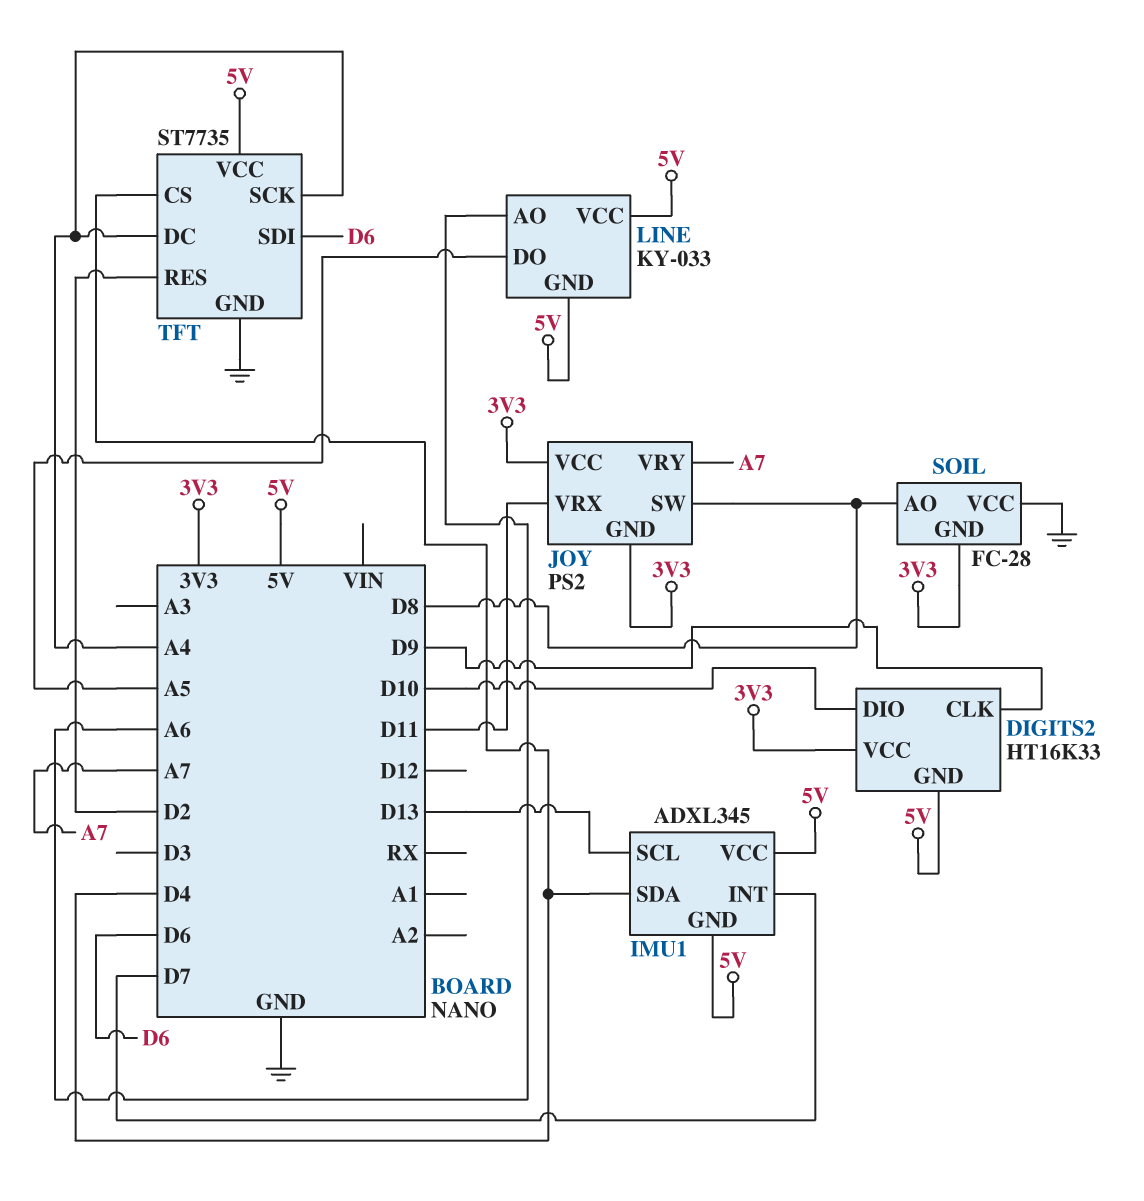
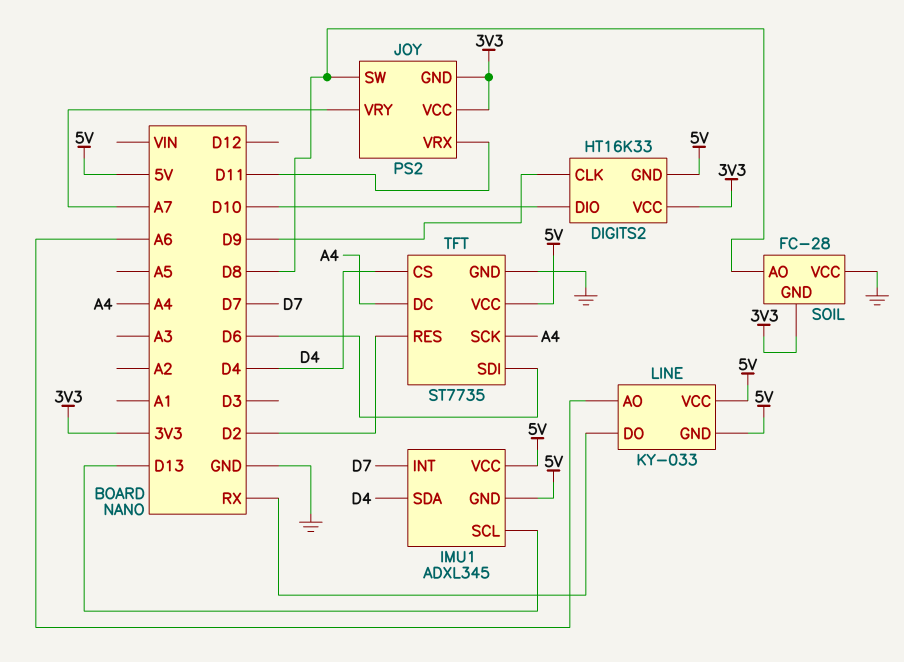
LINE pin DO: A5 -> RX

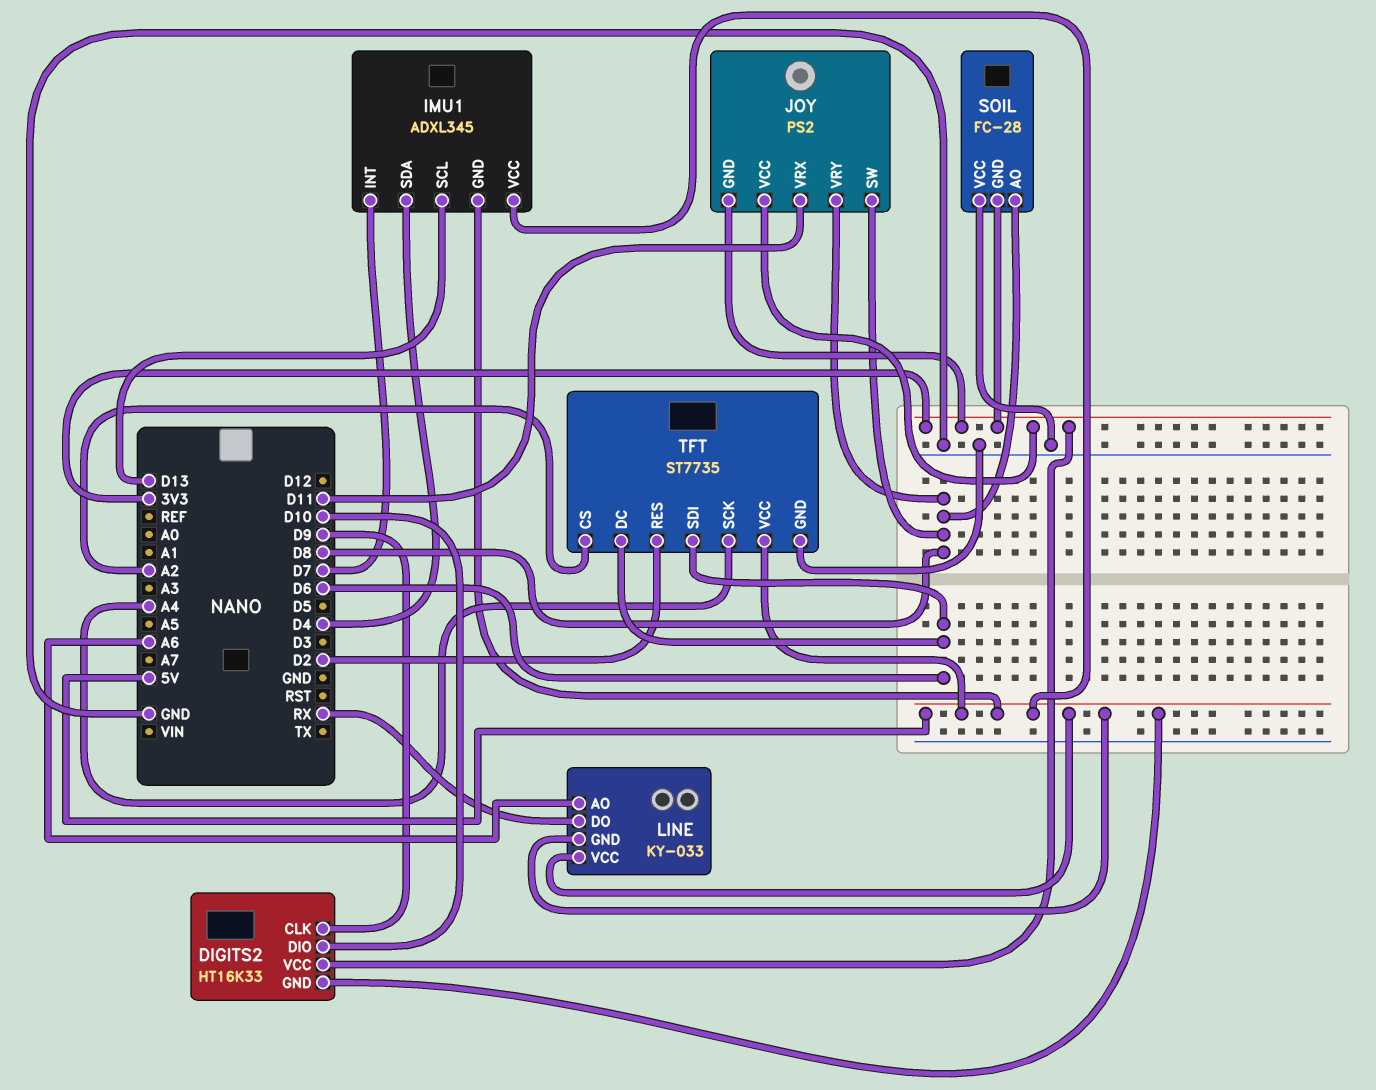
JOY pin VRY: A7 -> D8
TFT pin CS: D4 -> A2
TFT pin DC: A4 -> D6

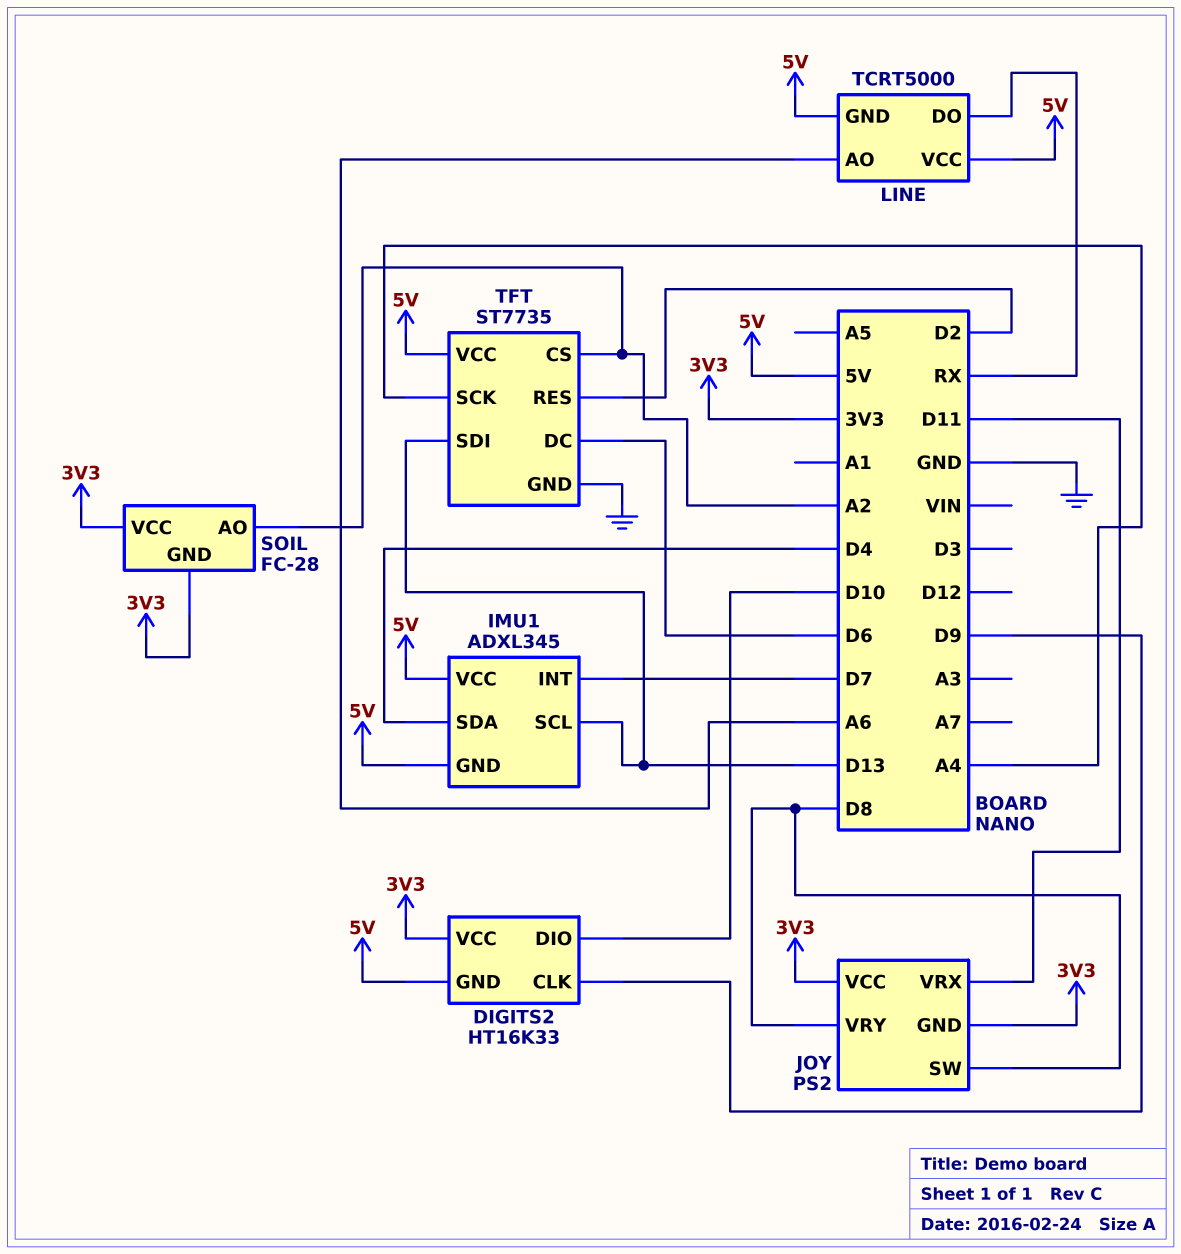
LINE: KY-033 -> TCRT5000
SOIL pin AO: D8 -> A2
SOIL pin VCC: GND -> 3V3
TFT pin SDI: D6 -> D13

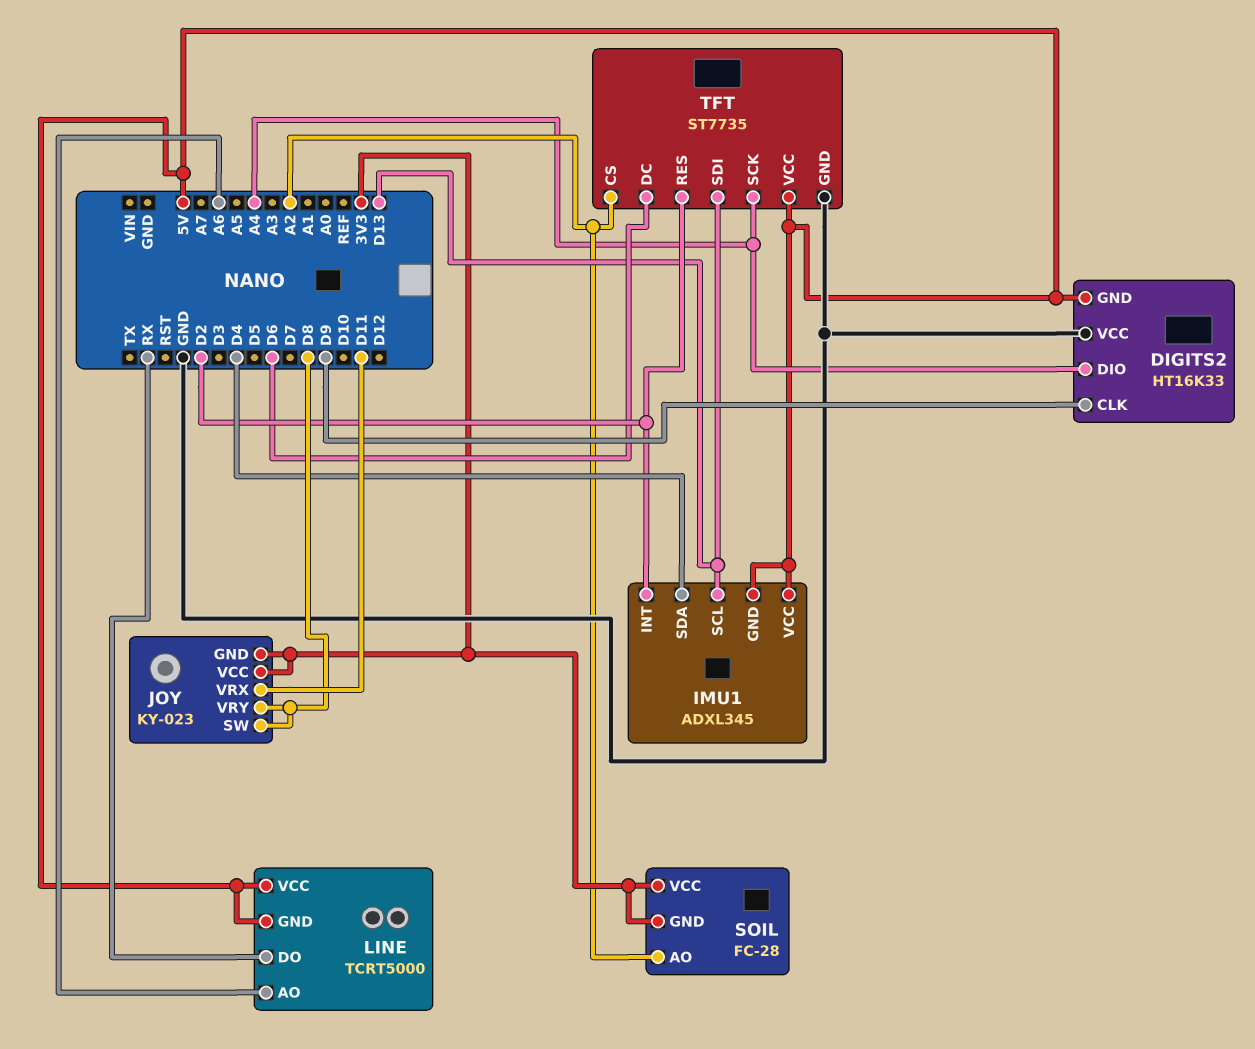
DIGITS2 pin DIO: D10 -> A4
DIGITS2 pin VCC: 3V3 -> GND
IMU1 pin INT: D7 -> D2
JOY: PS2 -> KY-023

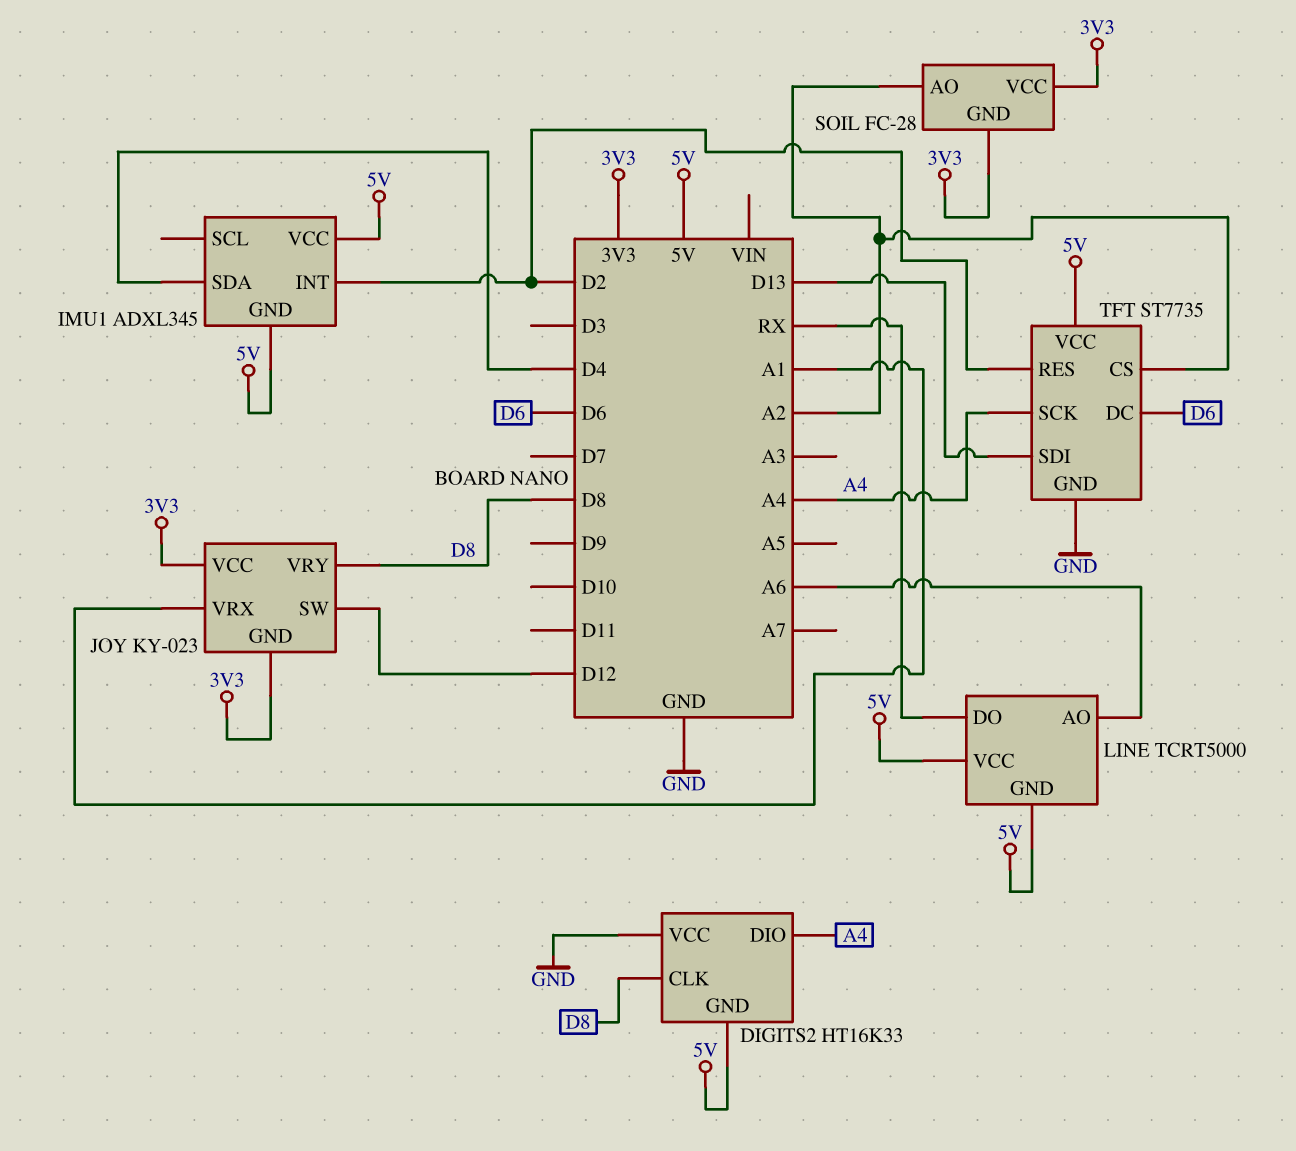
DIGITS2 pin CLK: D9 -> D8
IMU1 pin SCL: D13 -> none
JOY pin SW: D8 -> D12
JOY pin VRX: D11 -> A1

